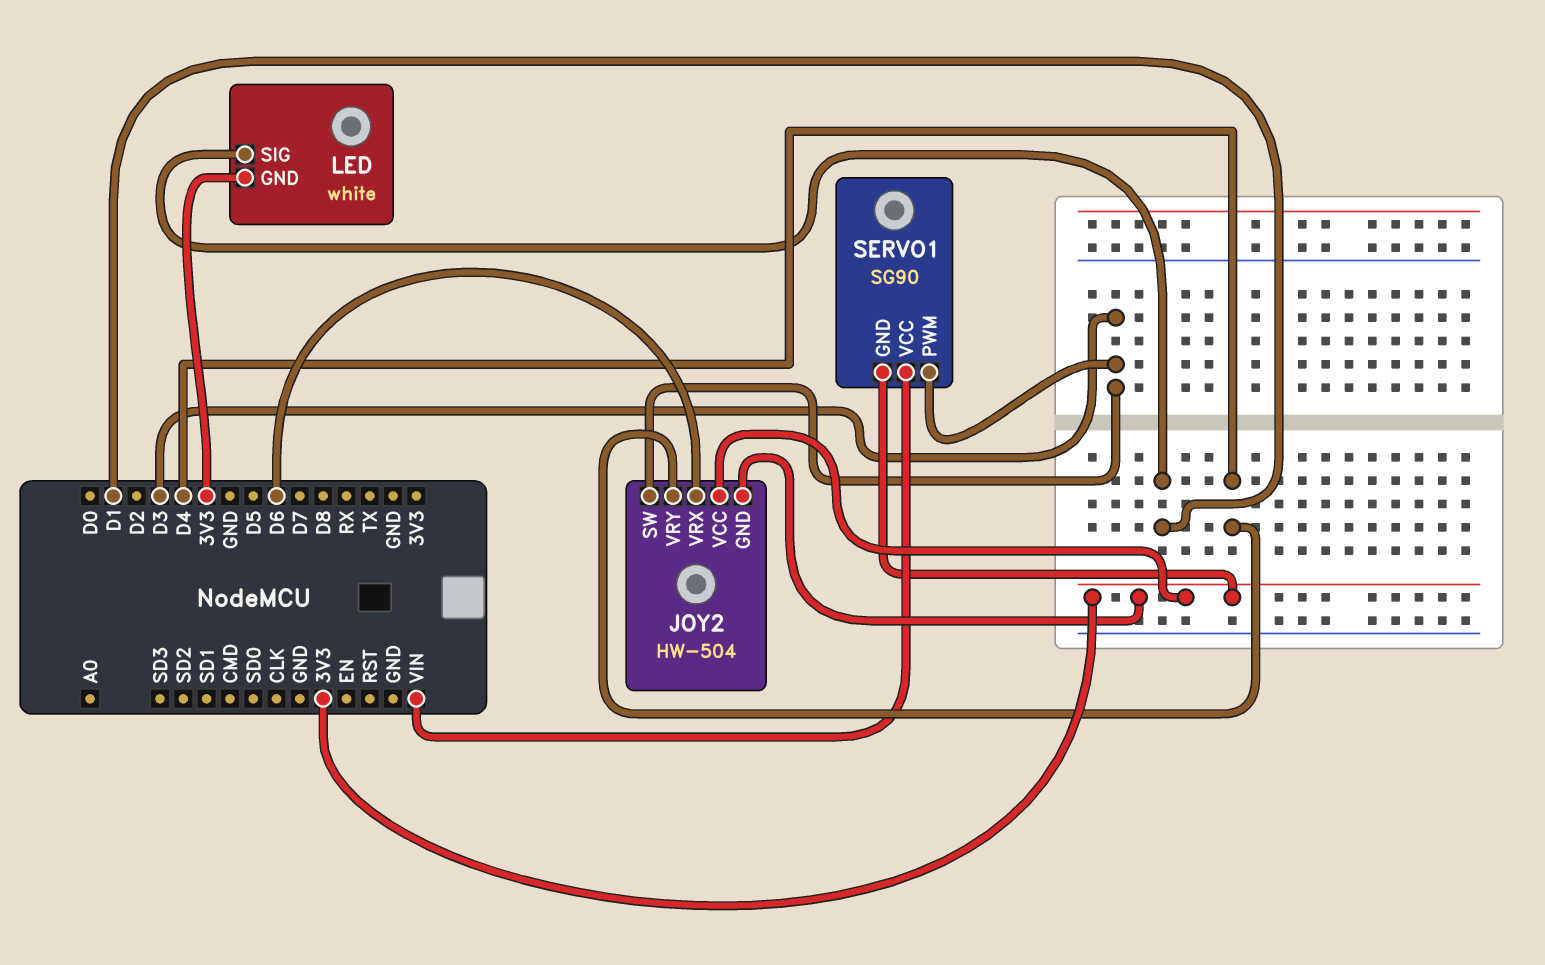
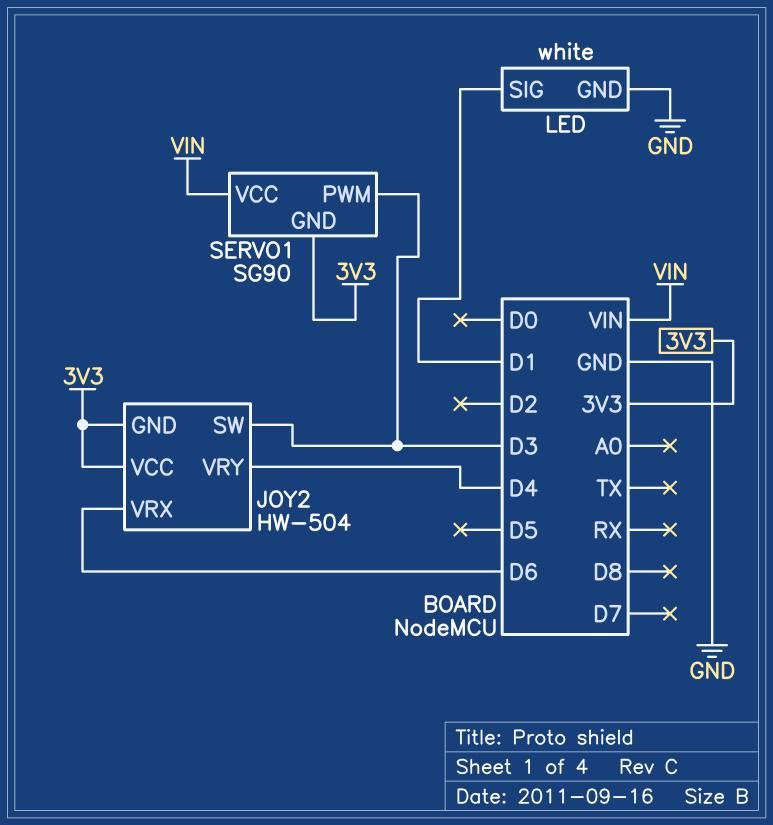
LED pin GND: 3V3 -> GND

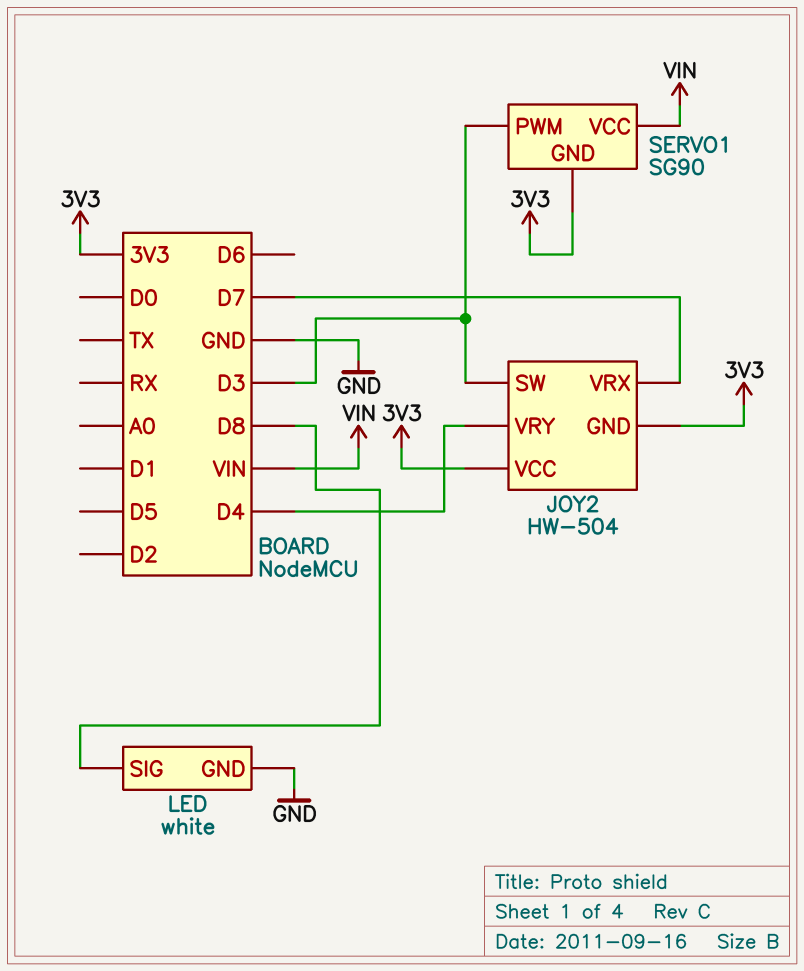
JOY2 pin VRX: D6 -> D7
LED pin SIG: D1 -> D8

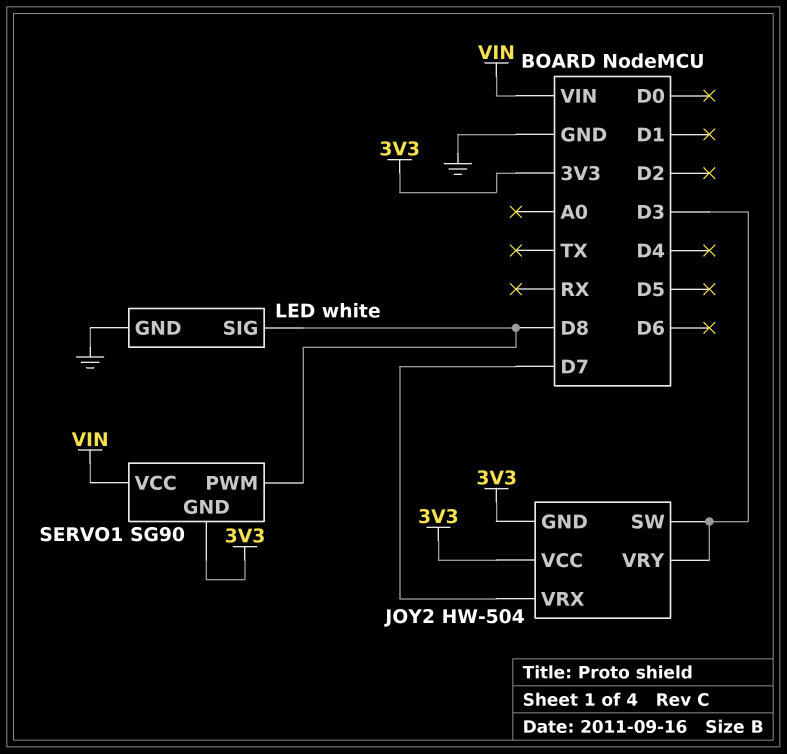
JOY2 pin VRY: D4 -> D3
SERVO1 pin PWM: D3 -> D8

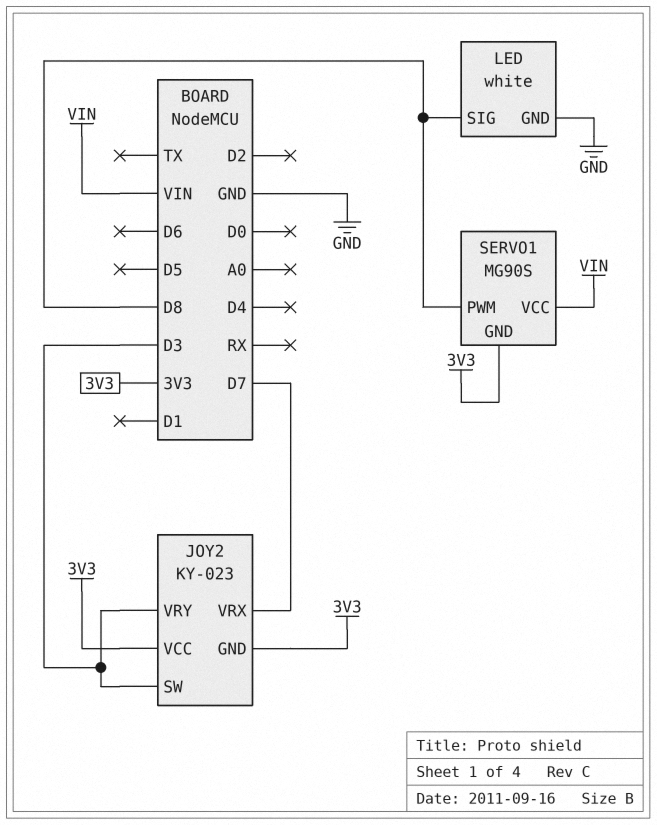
JOY2: HW-504 -> KY-023
SERVO1: SG90 -> MG90S

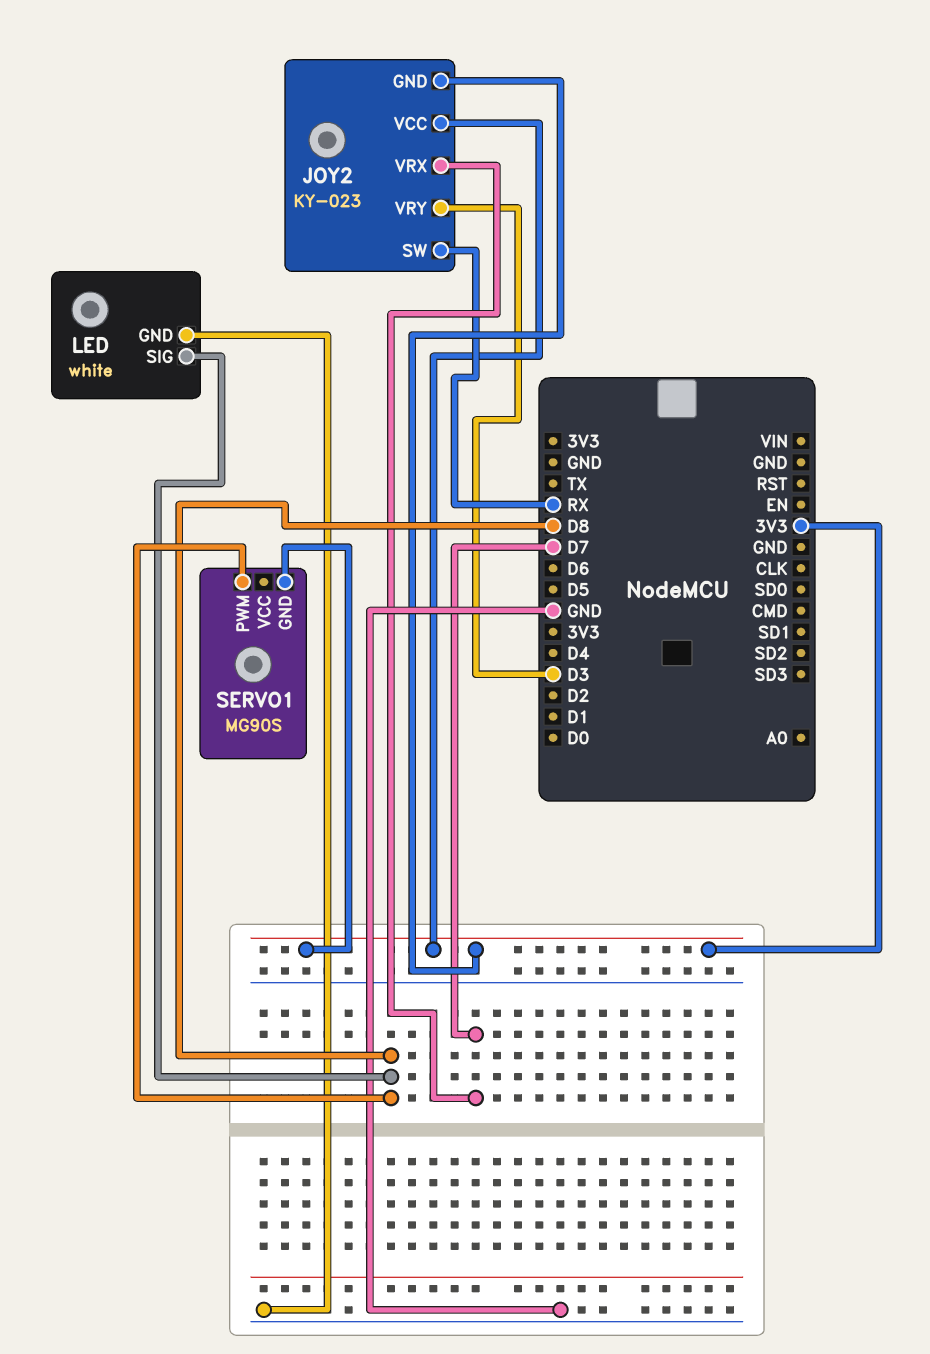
JOY2 pin SW: D3 -> RX
SERVO1 pin VCC: VIN -> none

